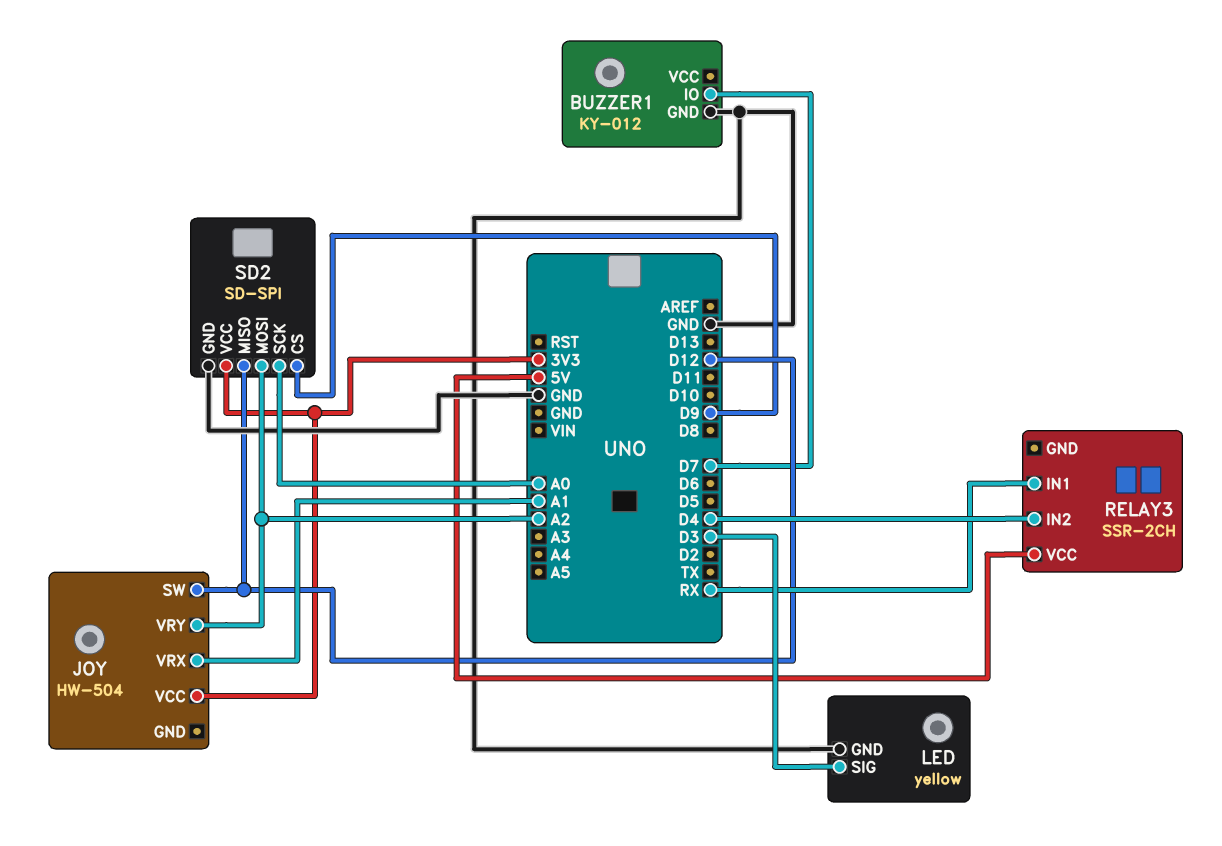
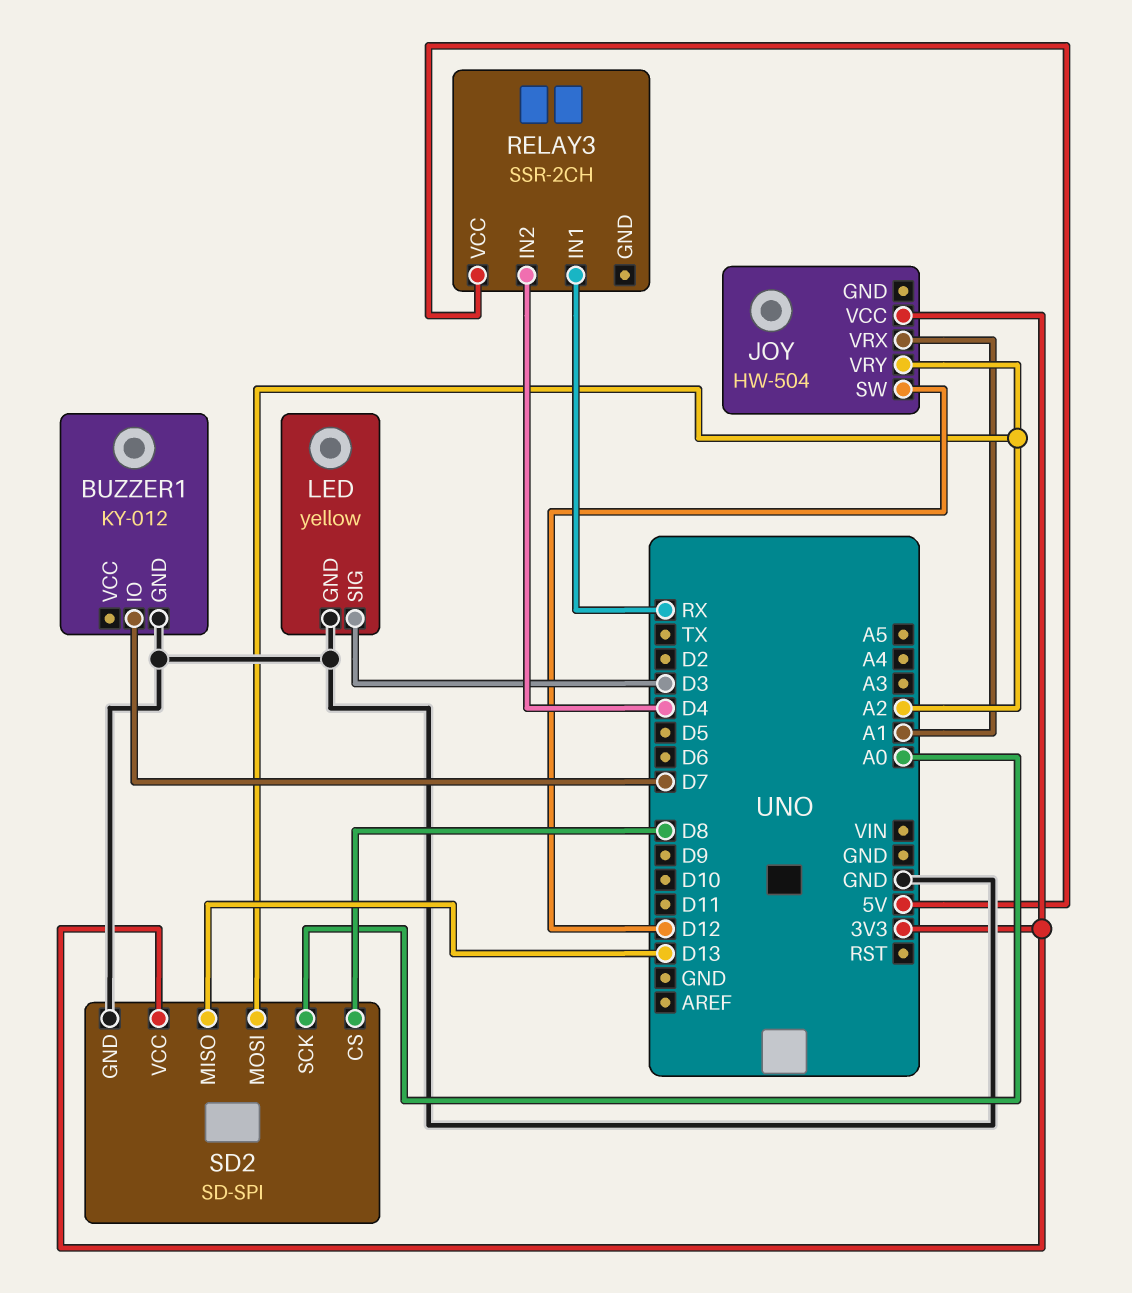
SD2 pin CS: D9 -> D8
SD2 pin MISO: D12 -> D13

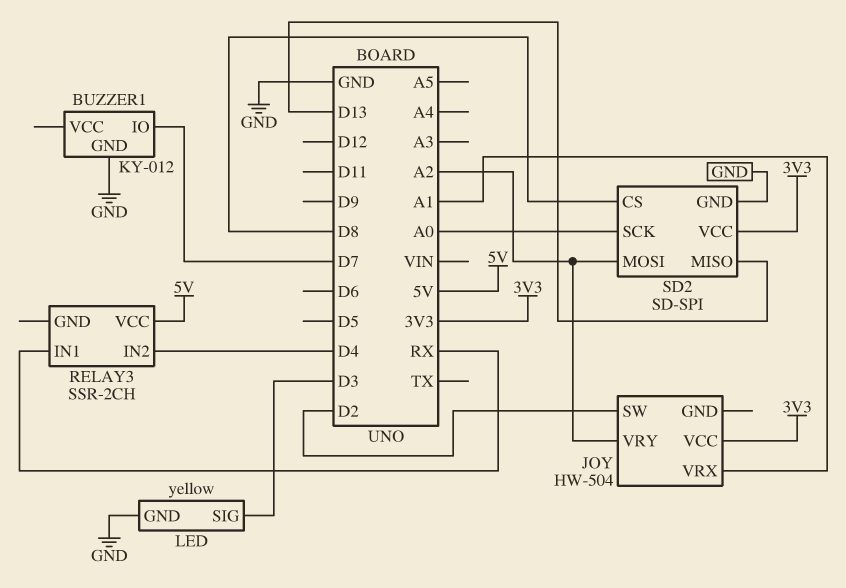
JOY pin SW: D12 -> D2

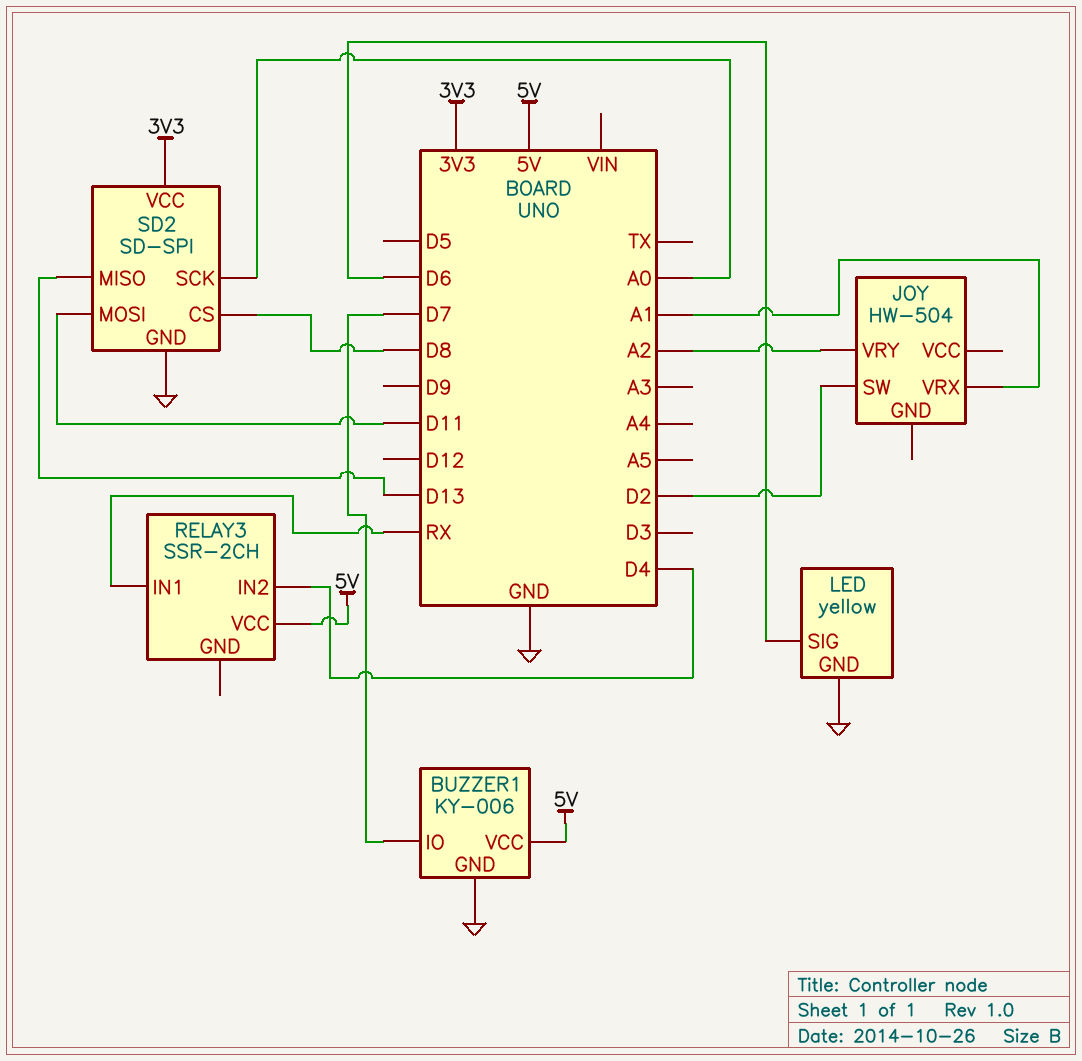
BUZZER1: KY-012 -> KY-006
BUZZER1 pin VCC: none -> 5V
JOY pin VCC: 3V3 -> none
LED pin SIG: D3 -> D6
SD2 pin MOSI: A2 -> D11

